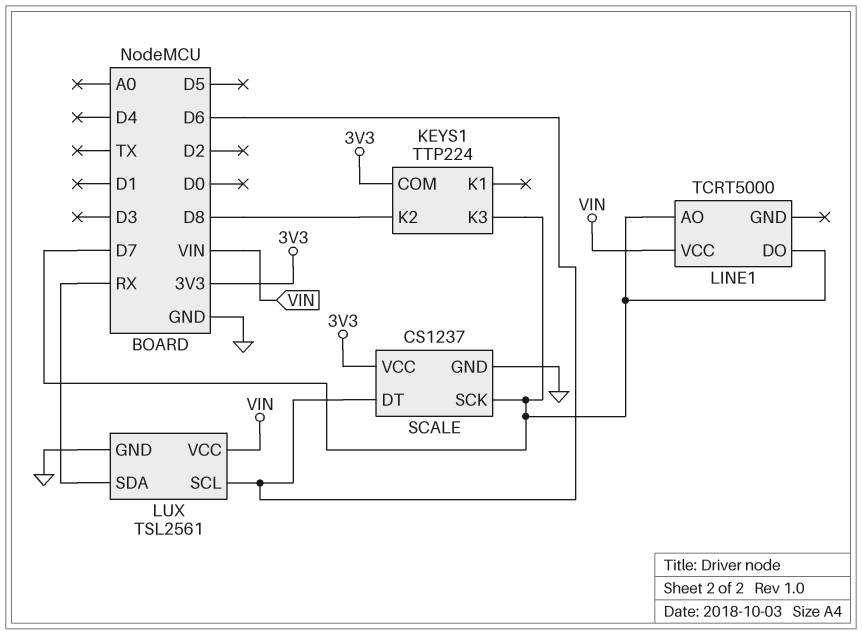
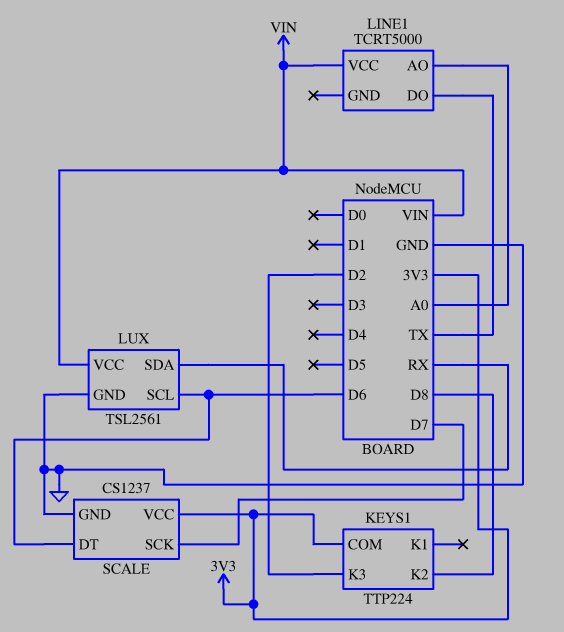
KEYS1 pin K3: D7 -> D2
LINE1 pin AO: D7 -> A0
LINE1 pin DO: D7 -> TX

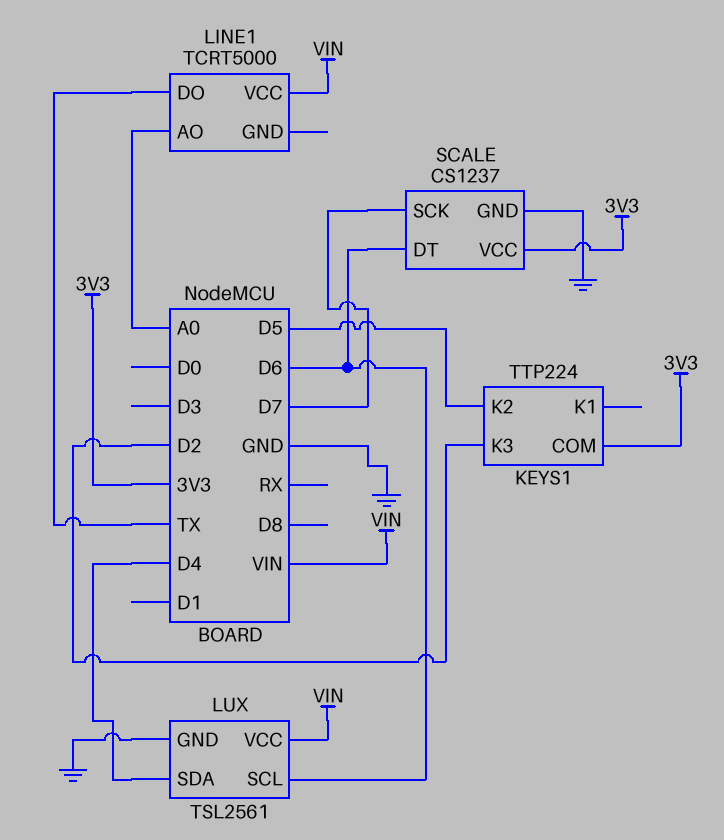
KEYS1 pin K2: D8 -> D5
LUX pin SDA: RX -> D4

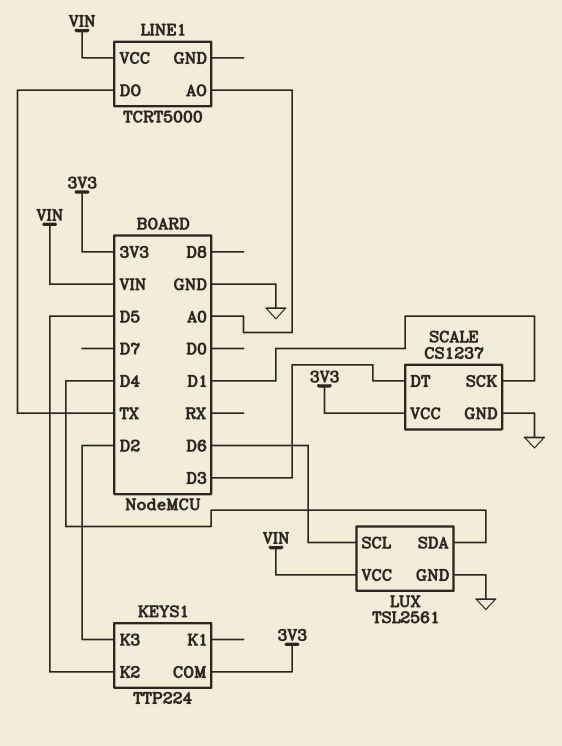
SCALE pin DT: D6 -> D3
SCALE pin SCK: D7 -> D1

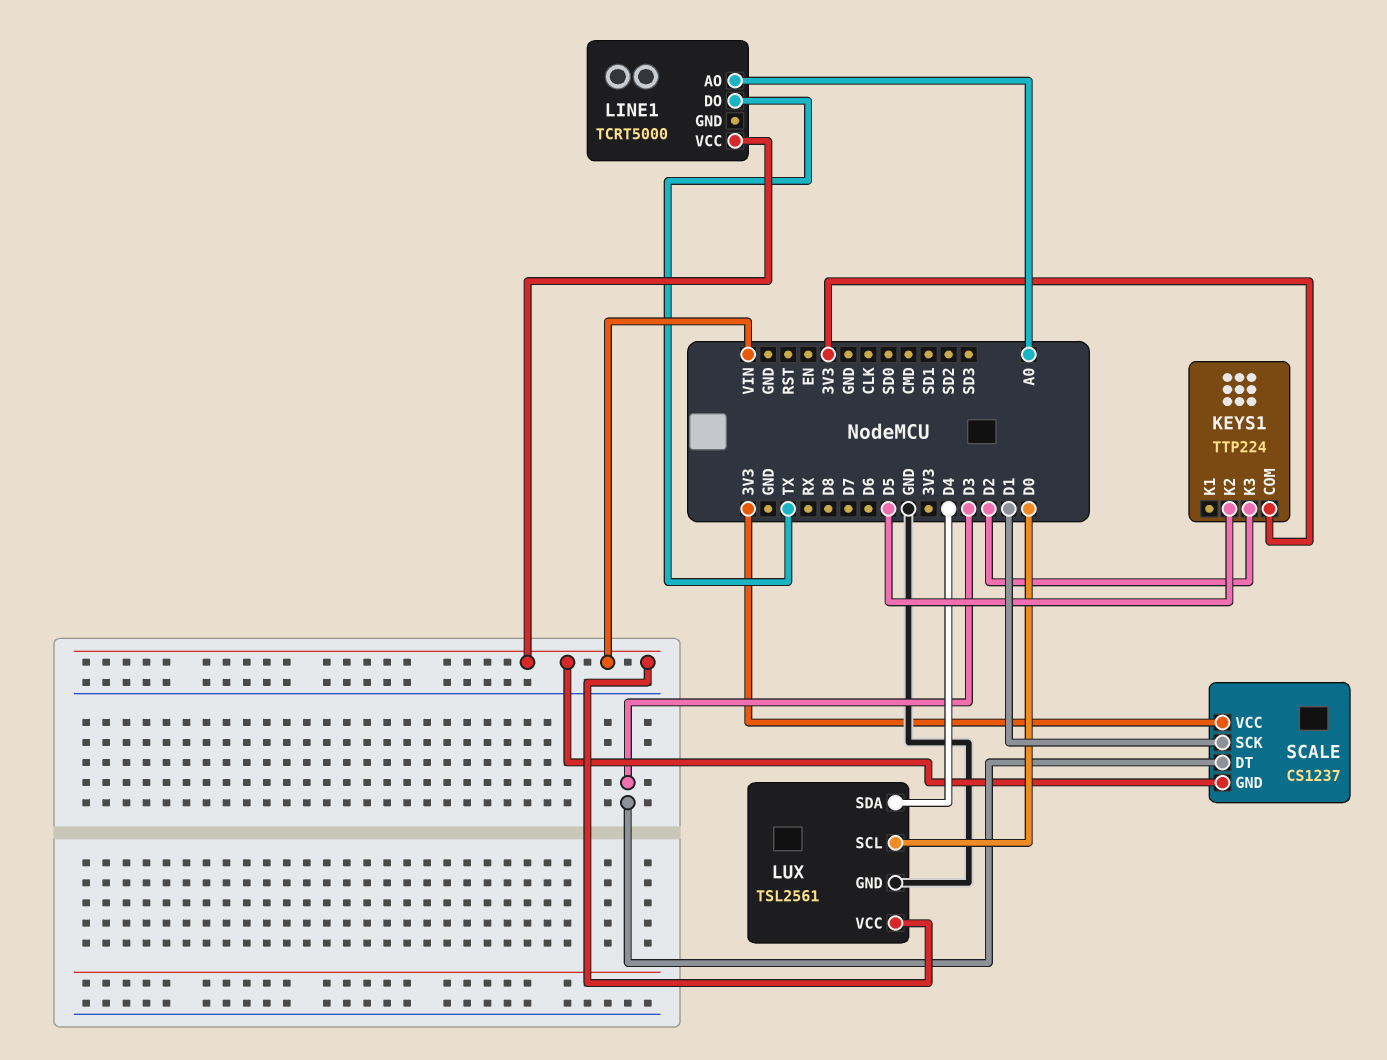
LUX pin SCL: D6 -> D0
SCALE pin GND: GND -> VIN

